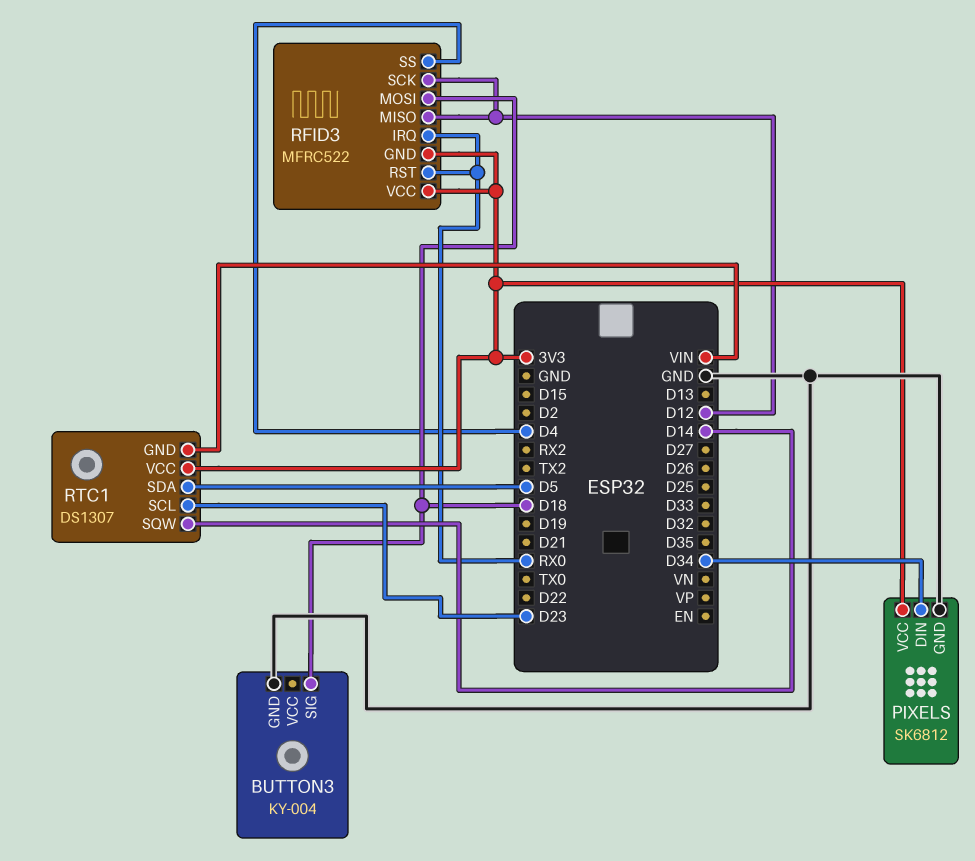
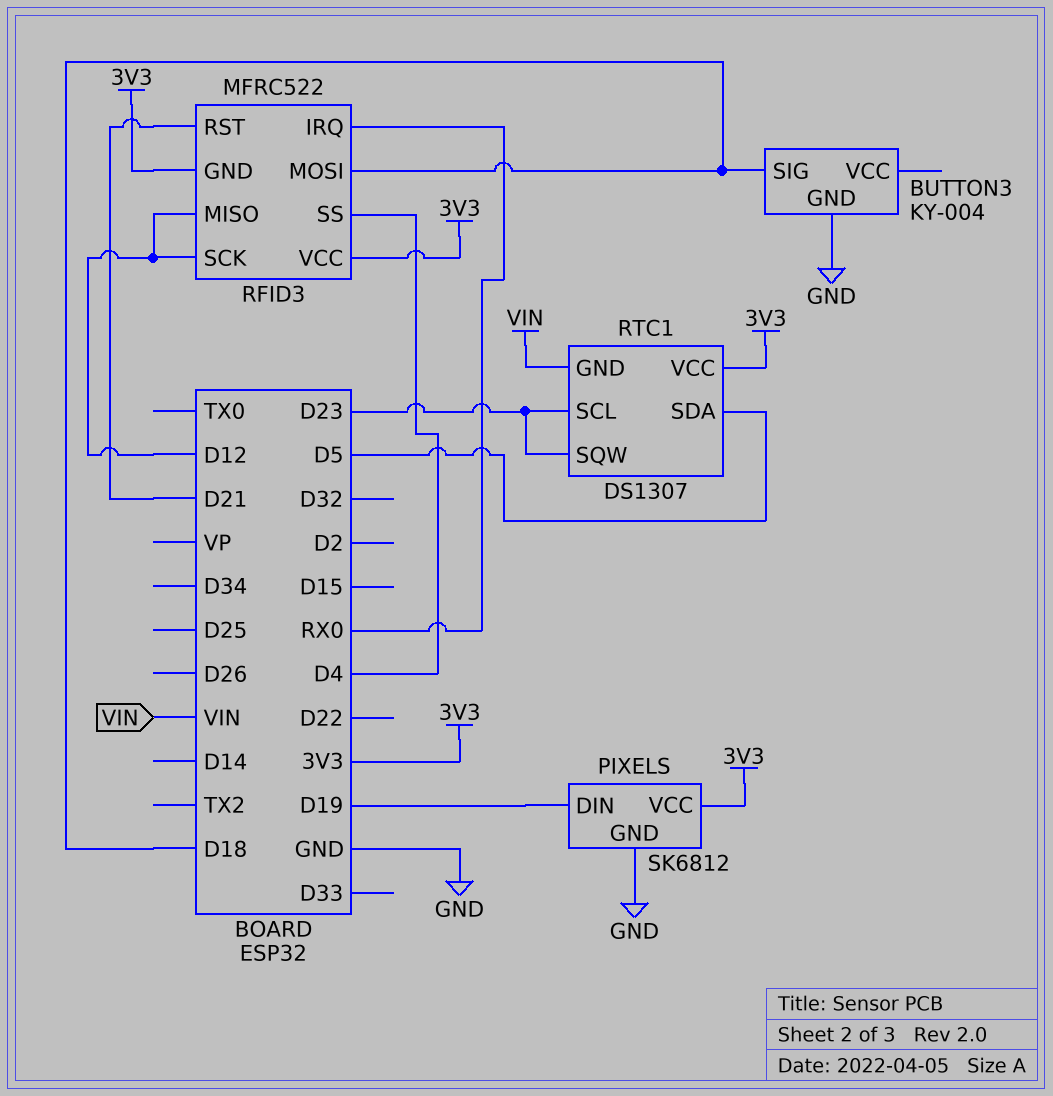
PIXELS pin DIN: D34 -> D19
RFID3 pin RST: RX0 -> D21
RTC1 pin SQW: D14 -> D23

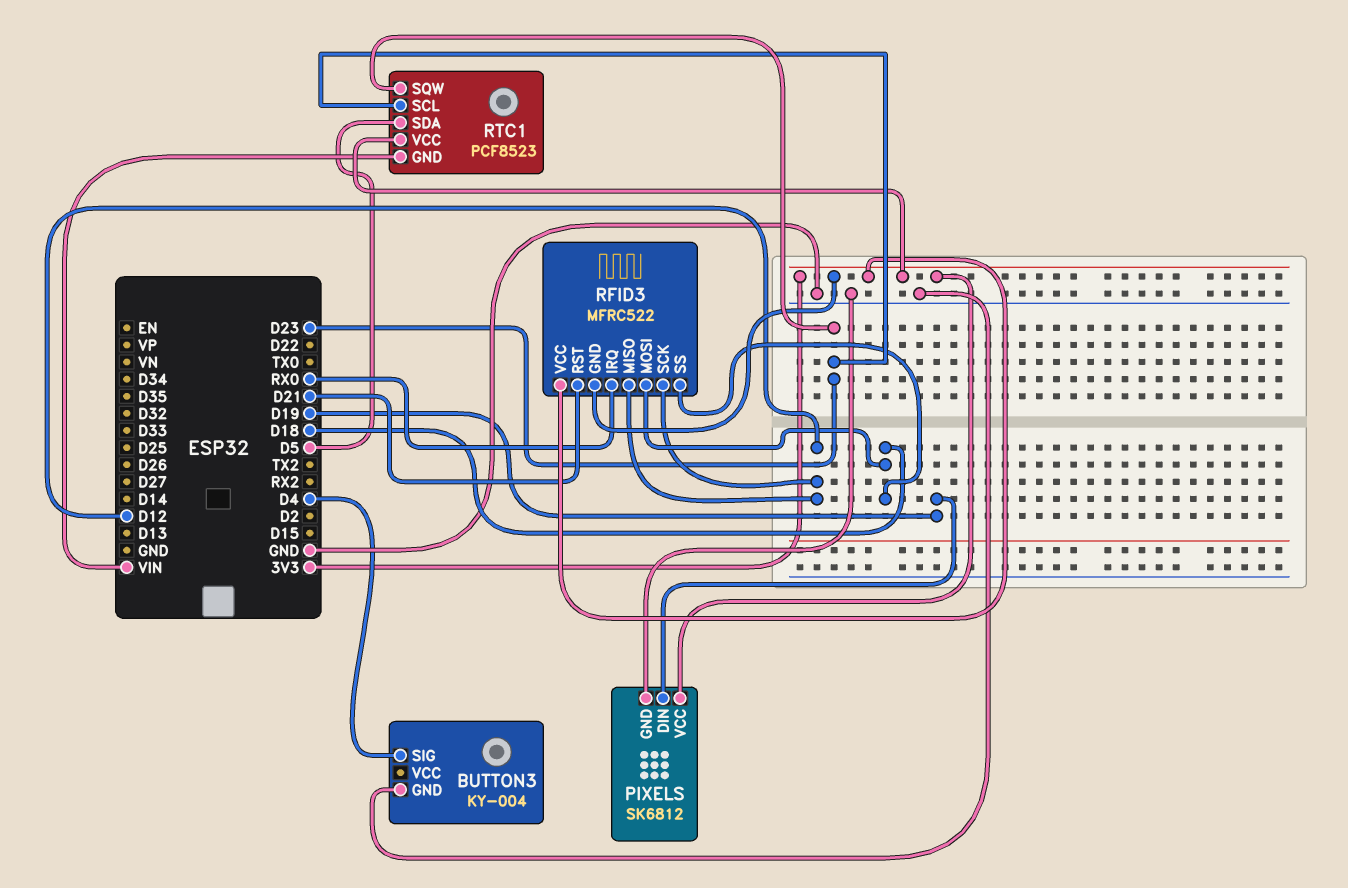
BUTTON3 pin SIG: D18 -> D4
RFID3 pin SS: D4 -> D18
RTC1: DS1307 -> PCF8523

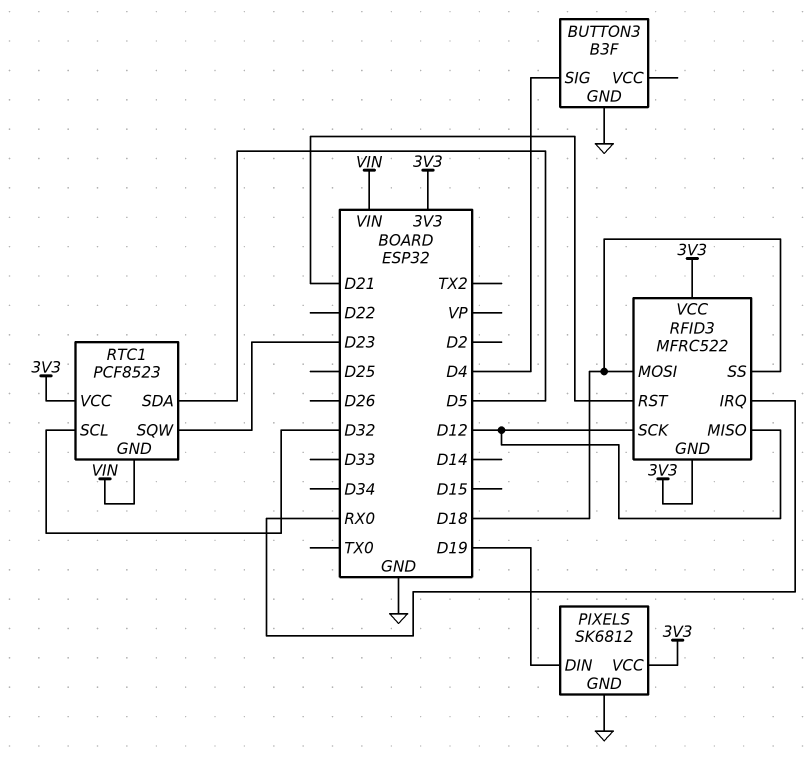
BUTTON3: KY-004 -> B3F
RTC1 pin SCL: D23 -> D32

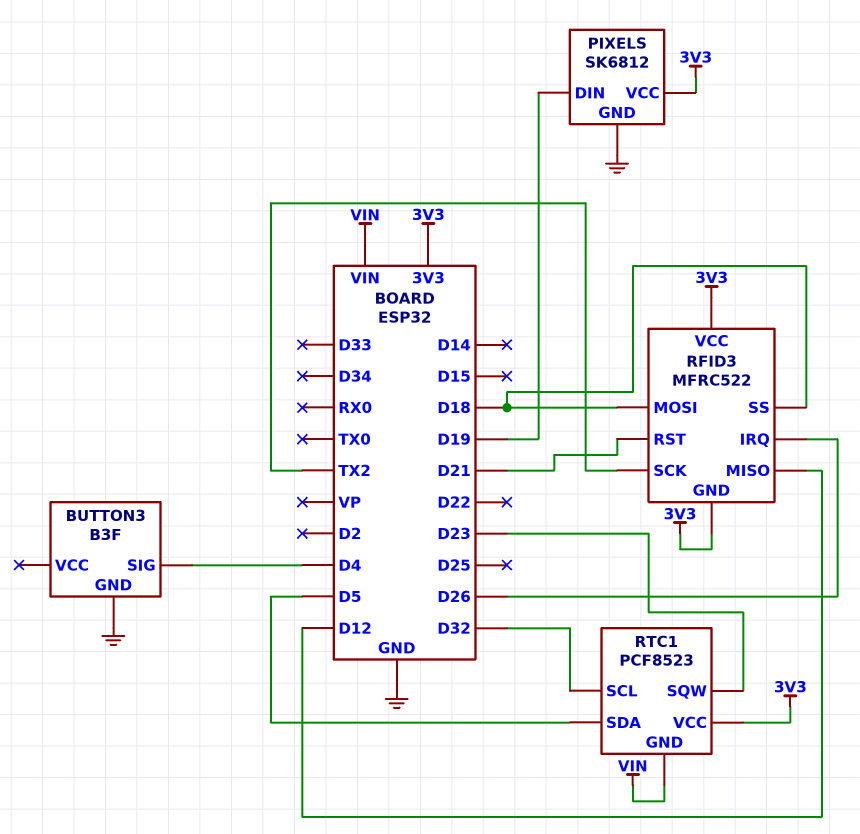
RFID3 pin IRQ: RX0 -> D26
RFID3 pin SCK: D12 -> TX2

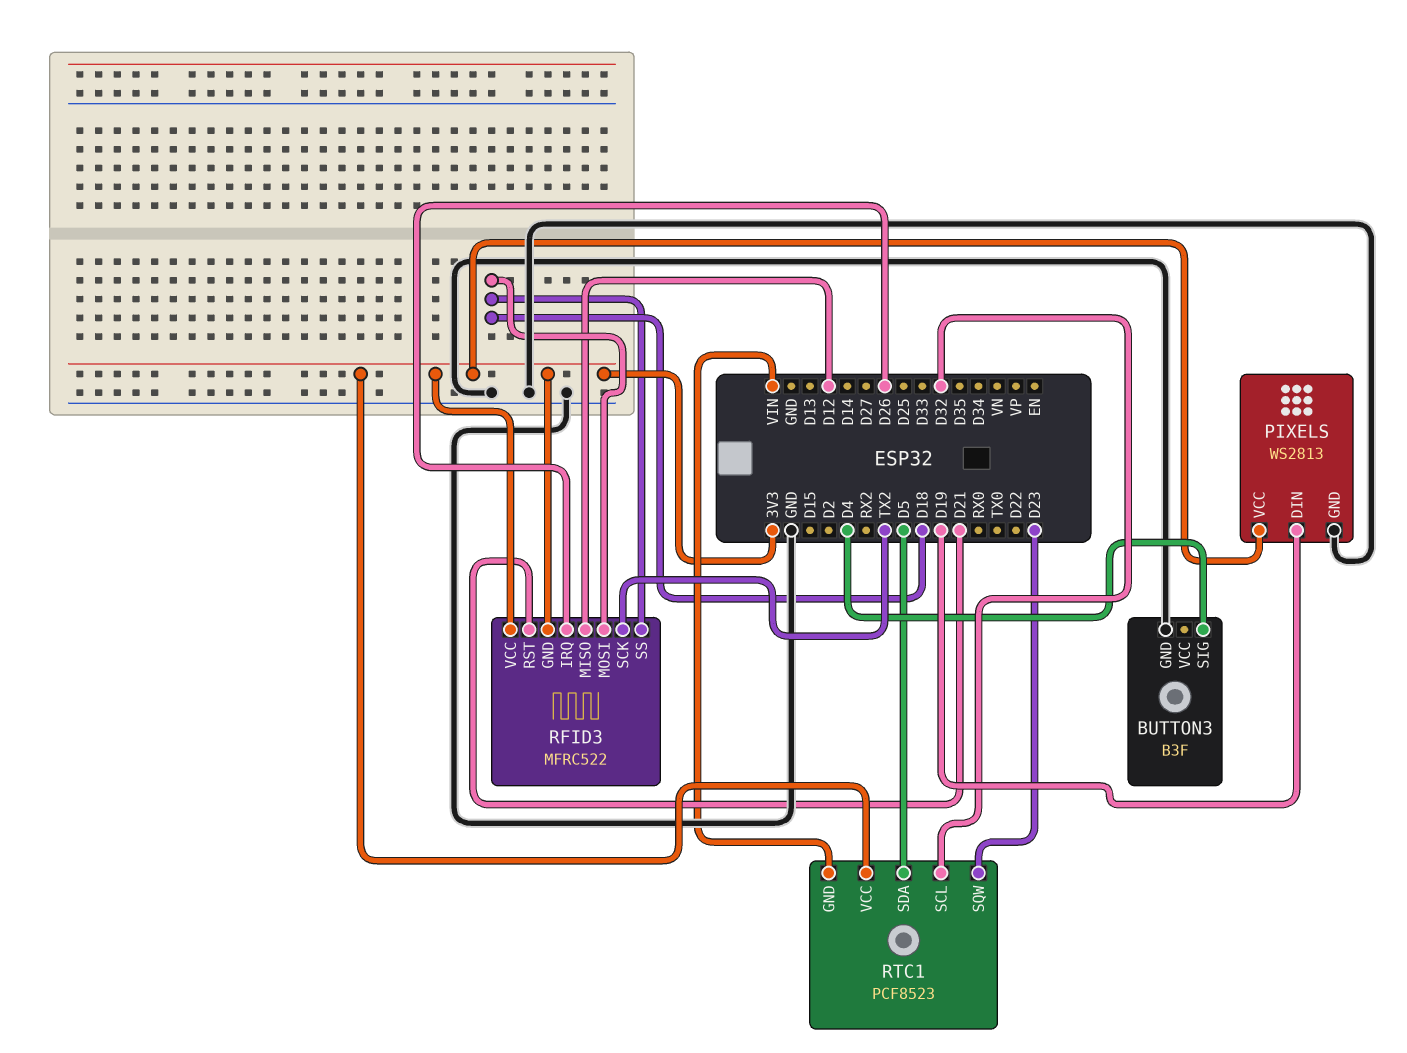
PIXELS: SK6812 -> WS2813

